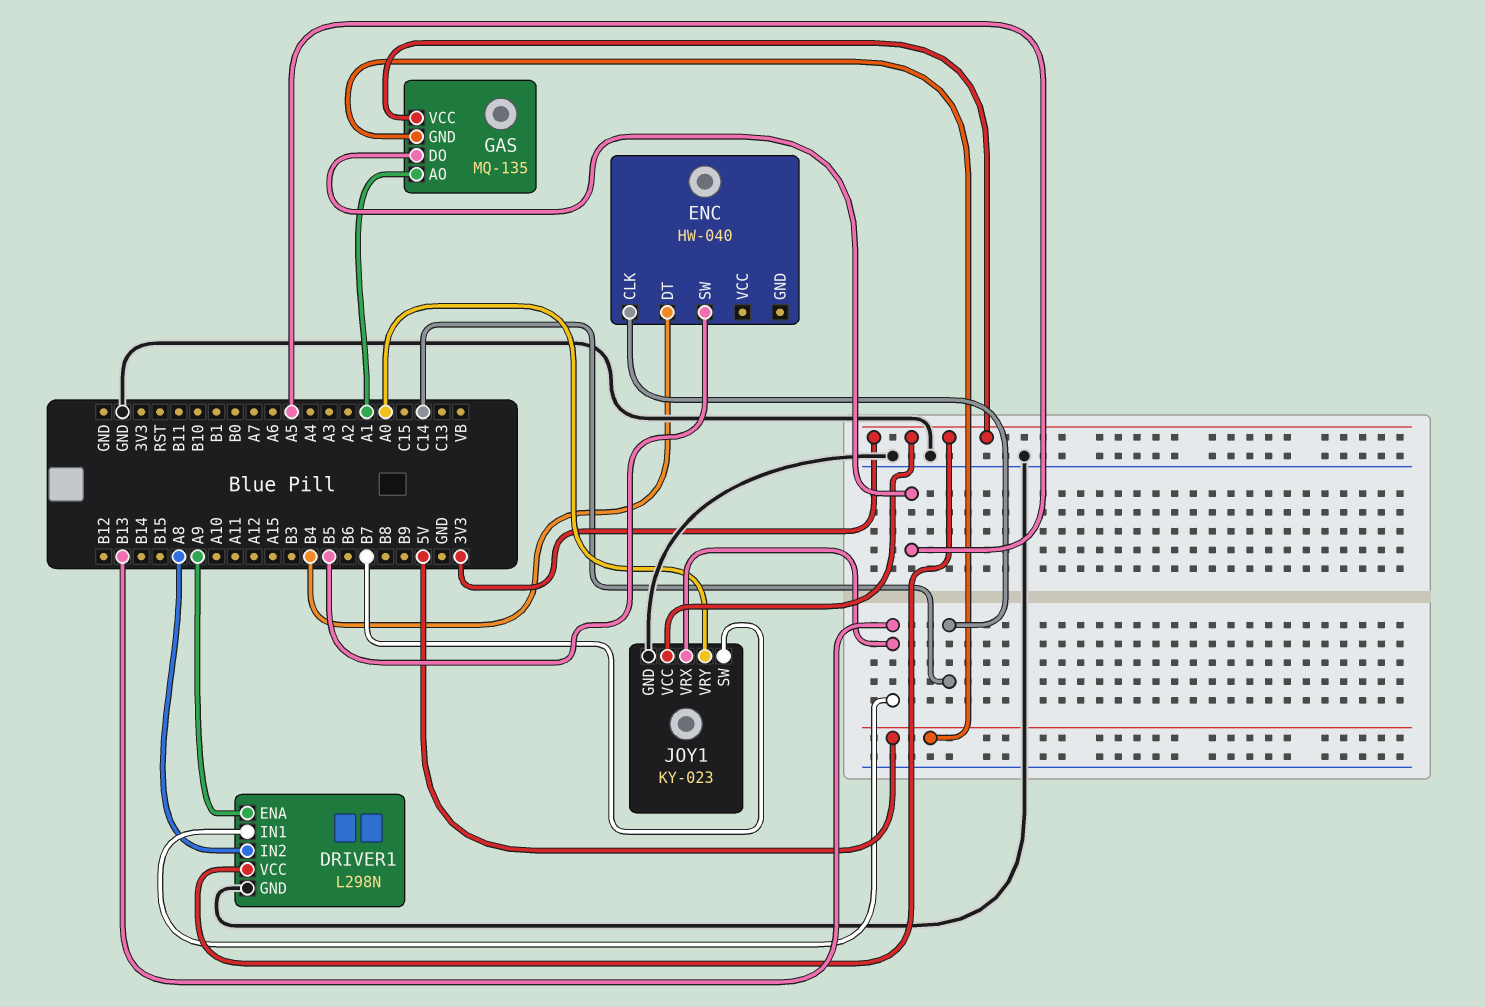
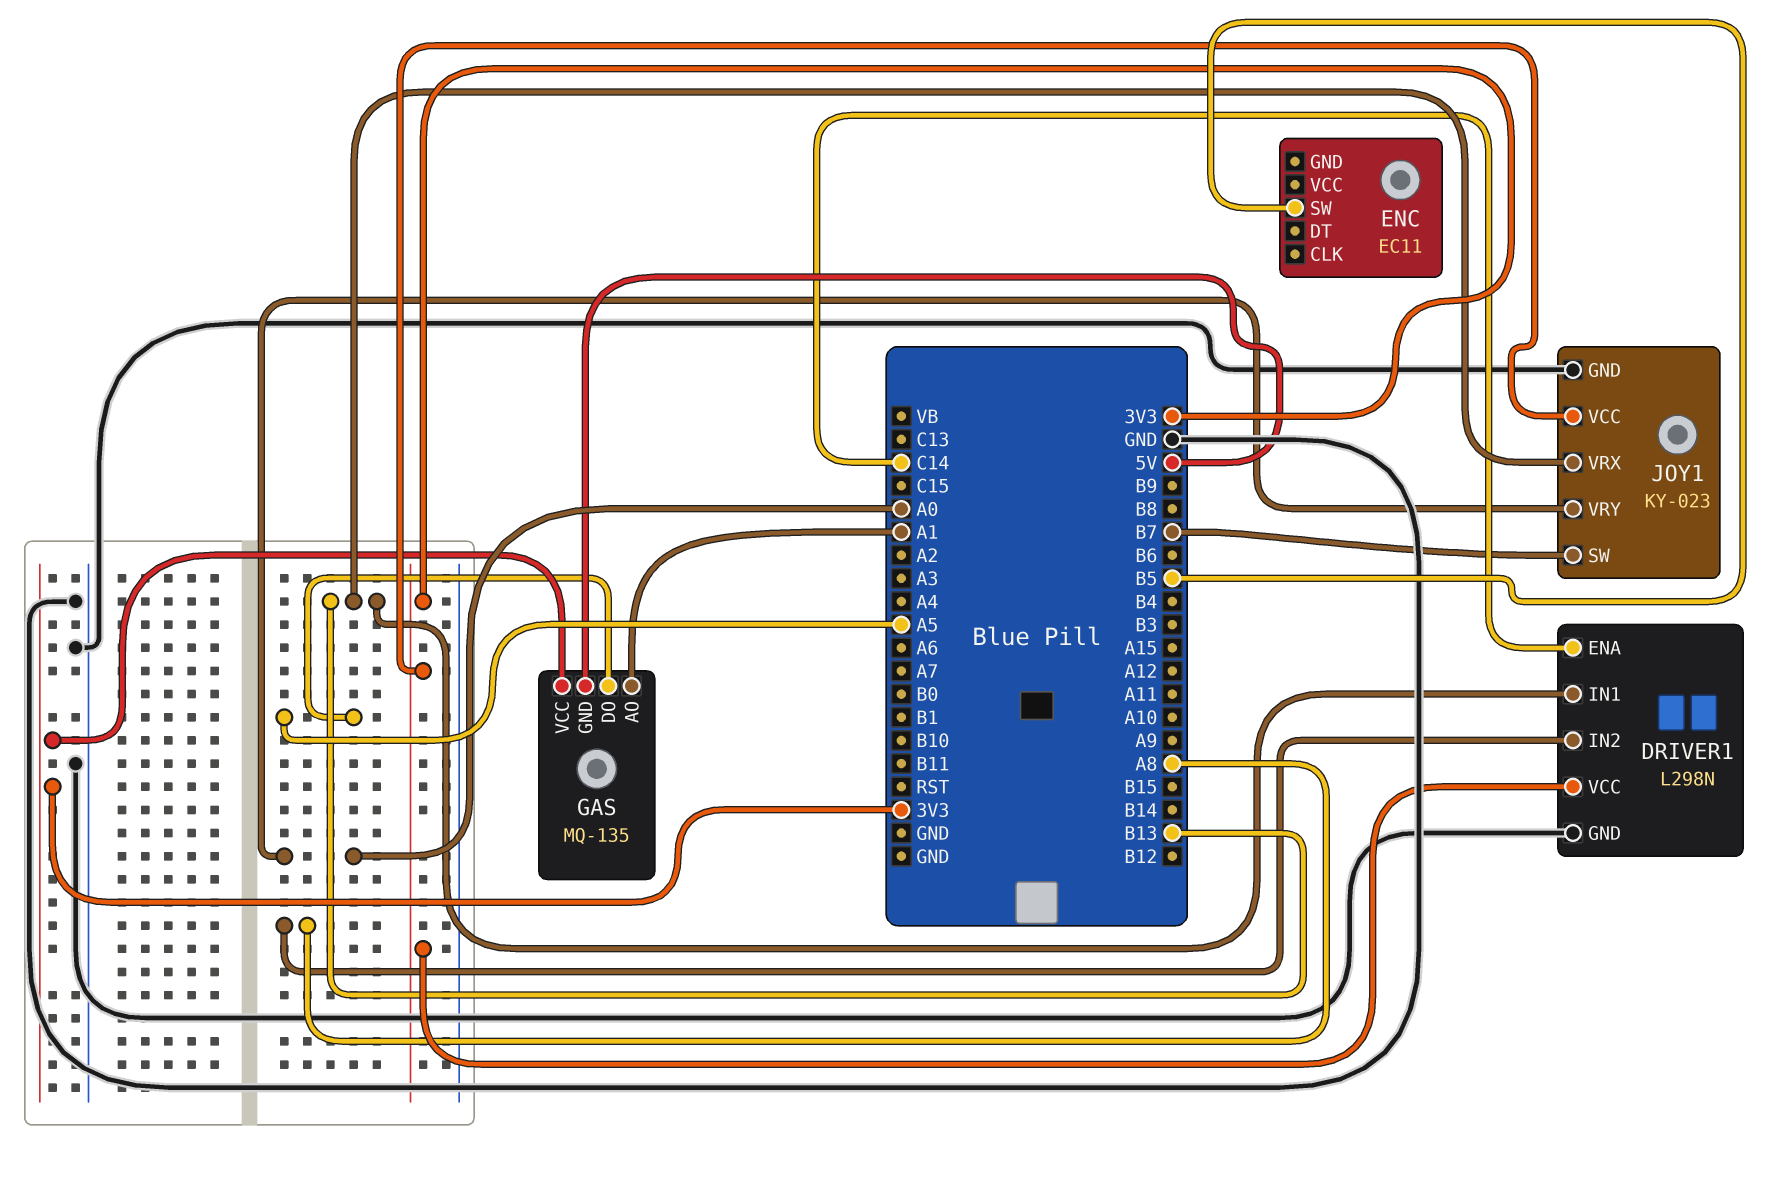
DRIVER1 pin ENA: A9 -> C14
ENC: HW-040 -> EC11
ENC pin CLK: C14 -> none
ENC pin DT: B4 -> none

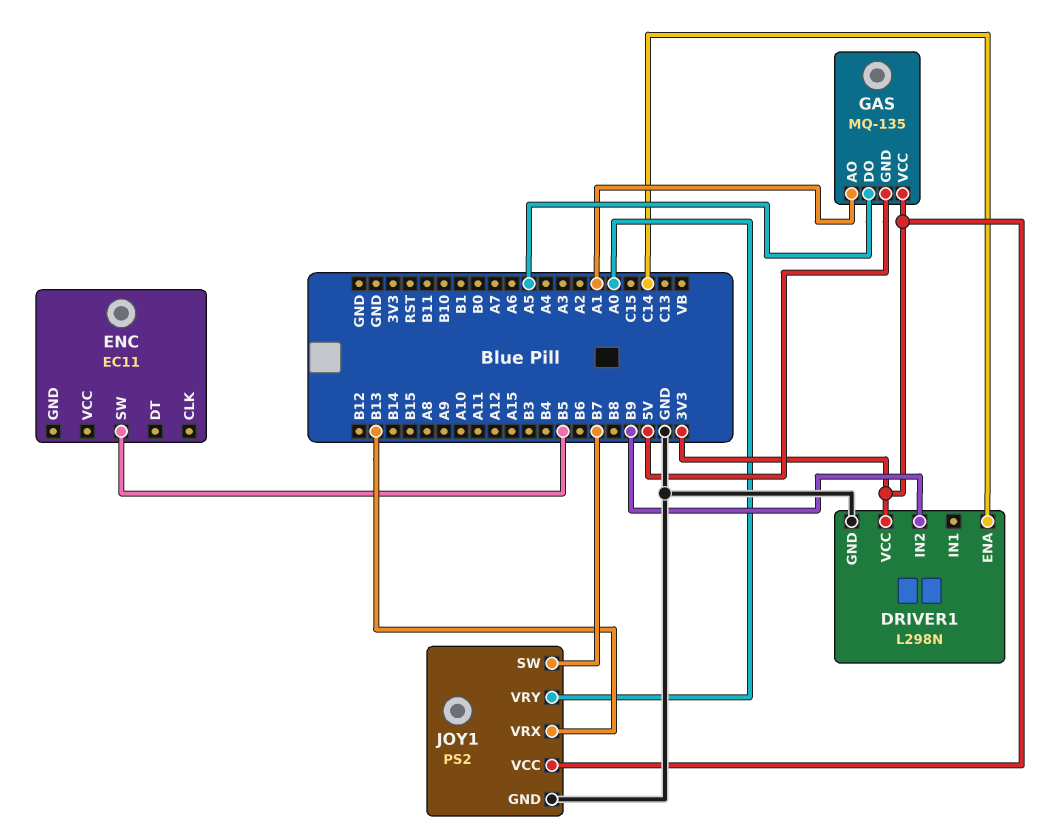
DRIVER1 pin IN1: B13 -> none
DRIVER1 pin IN2: A8 -> B9
JOY1: KY-023 -> PS2

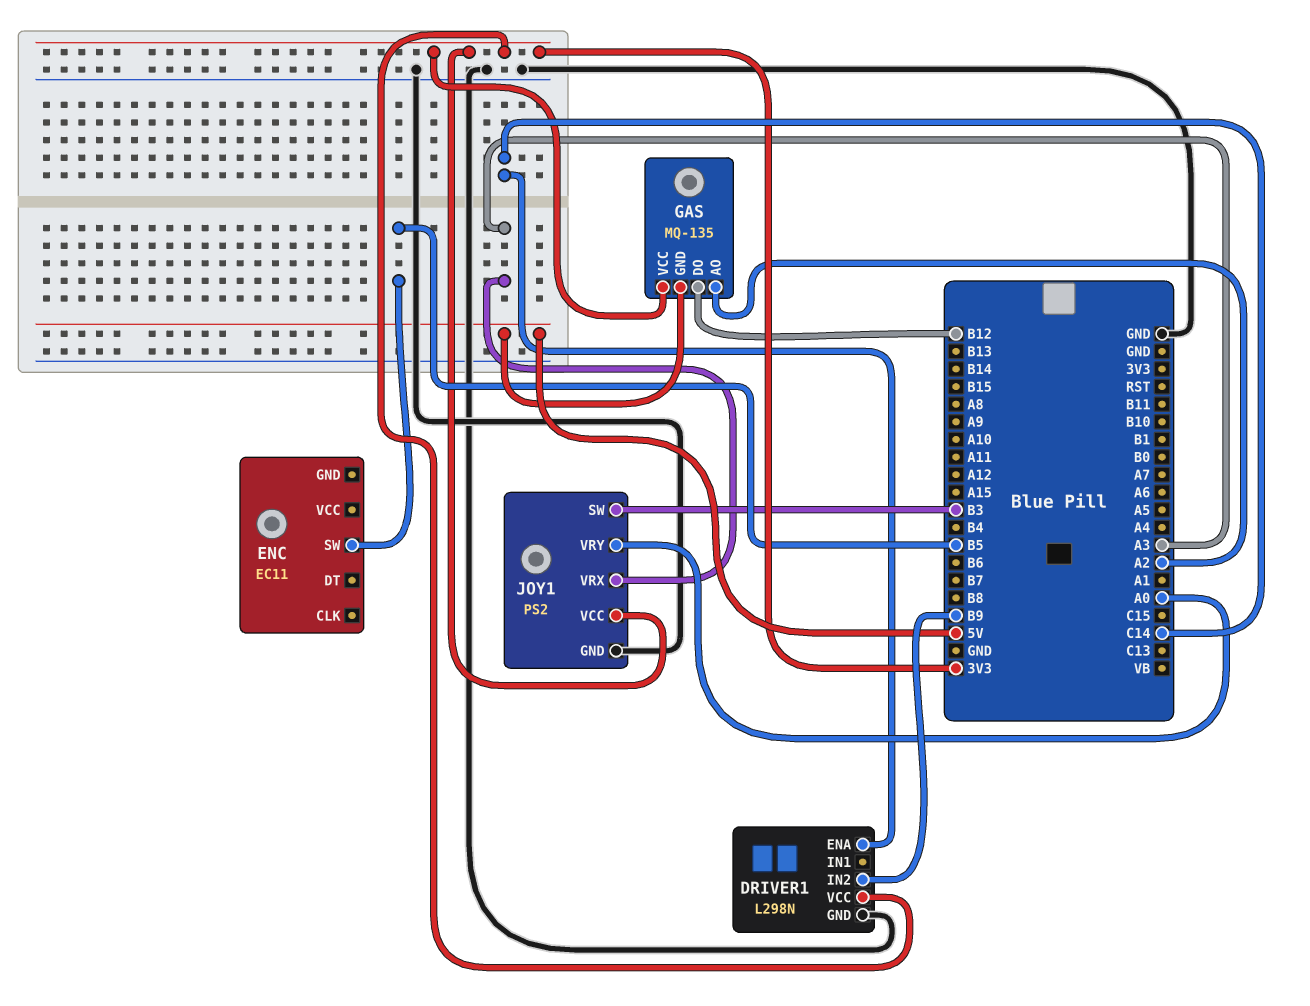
GAS pin AO: A1 -> A2
GAS pin DO: A5 -> B12
JOY1 pin SW: B7 -> B3
JOY1 pin VRX: B13 -> A3

